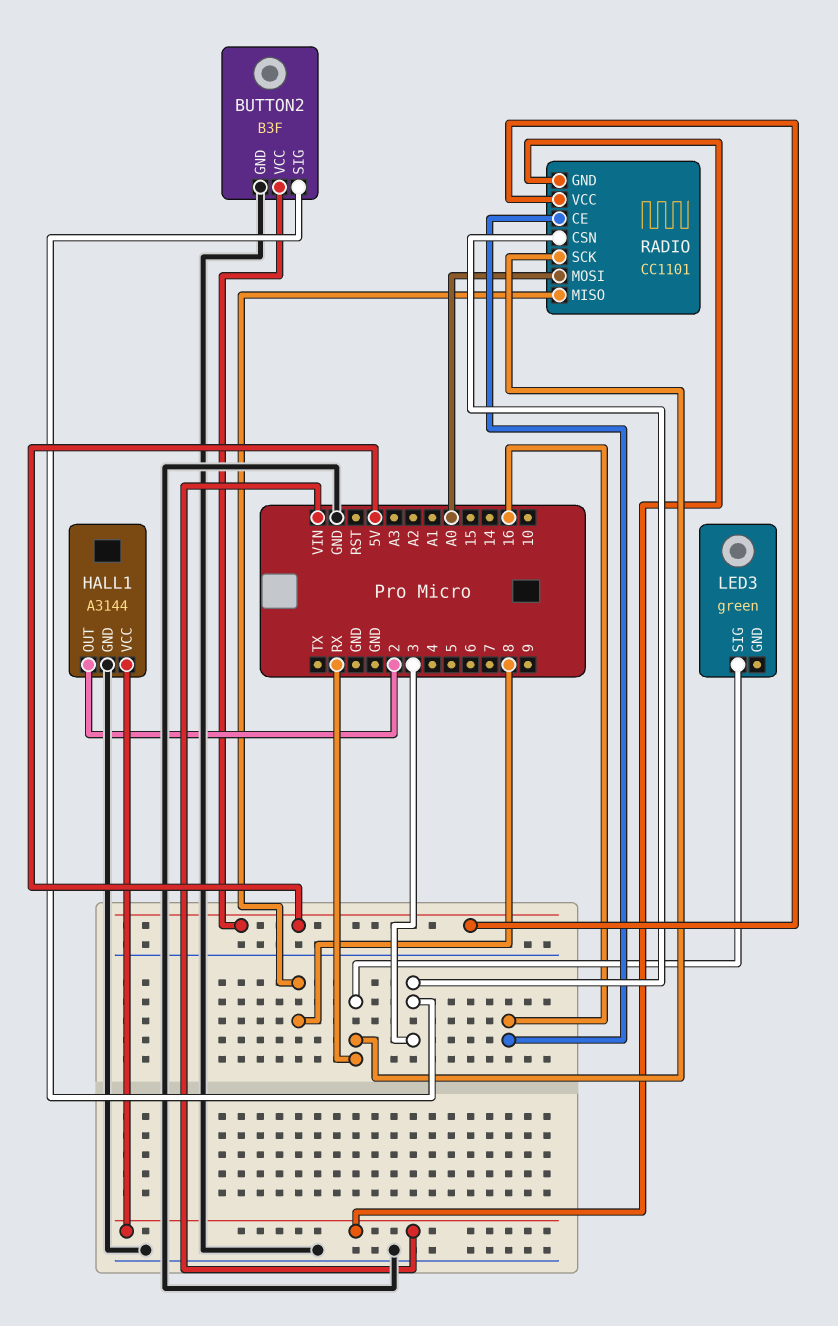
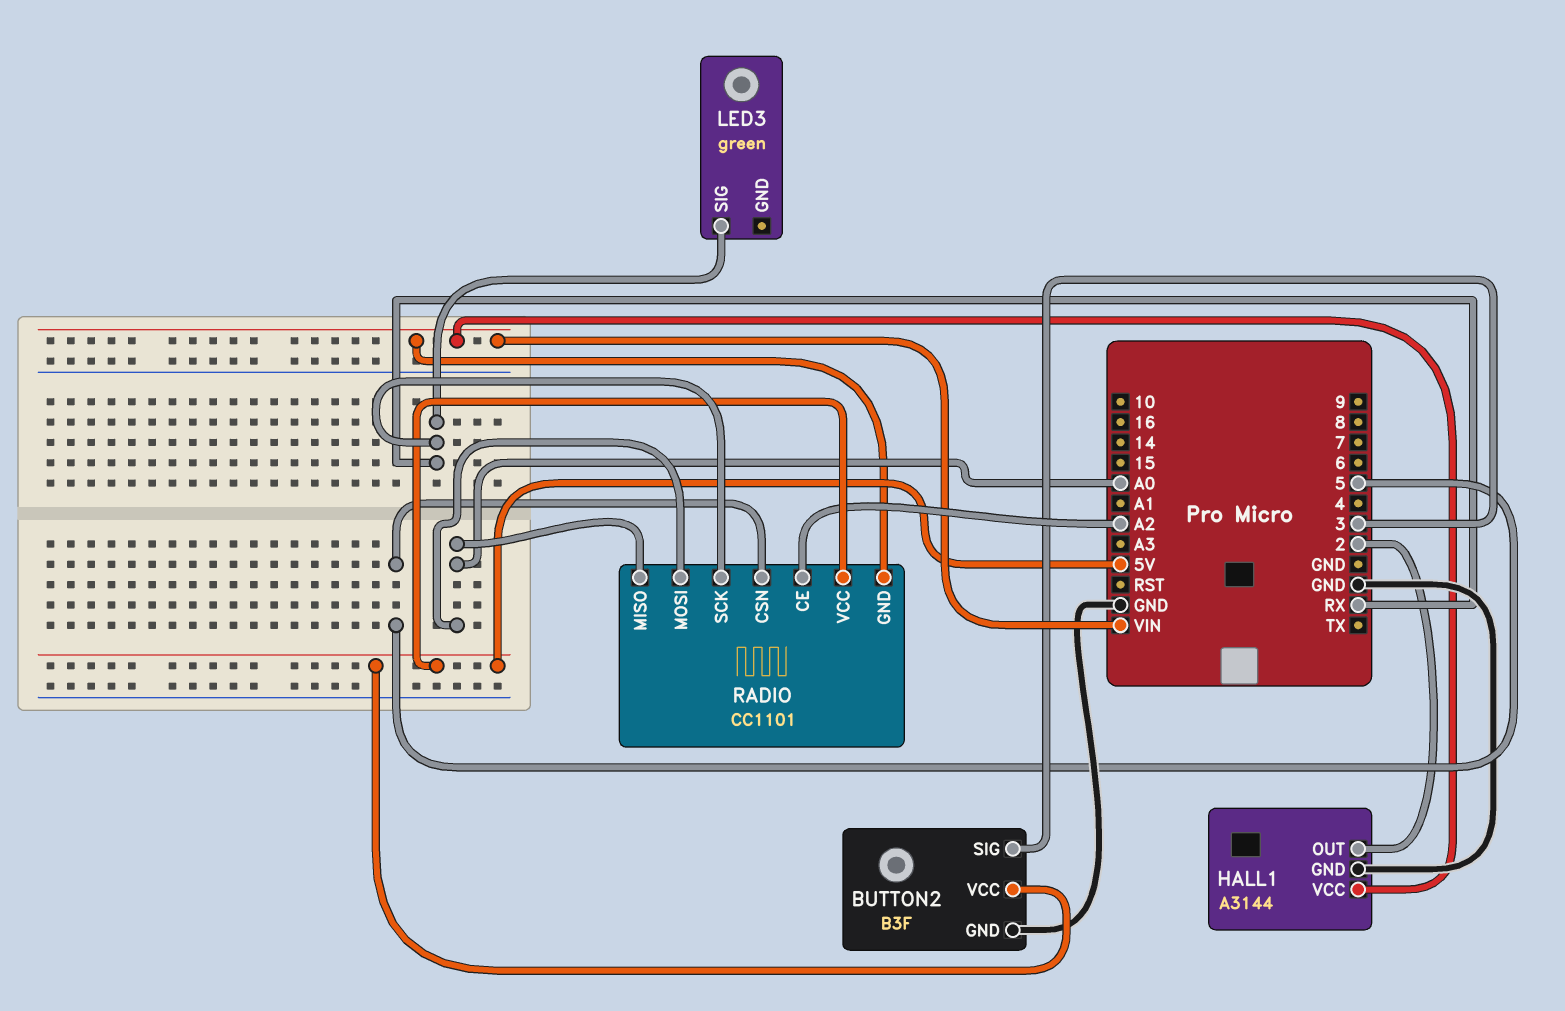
RADIO pin CE: 16 -> A2
RADIO pin CSN: 3 -> 5
RADIO pin MISO: 8 -> A0

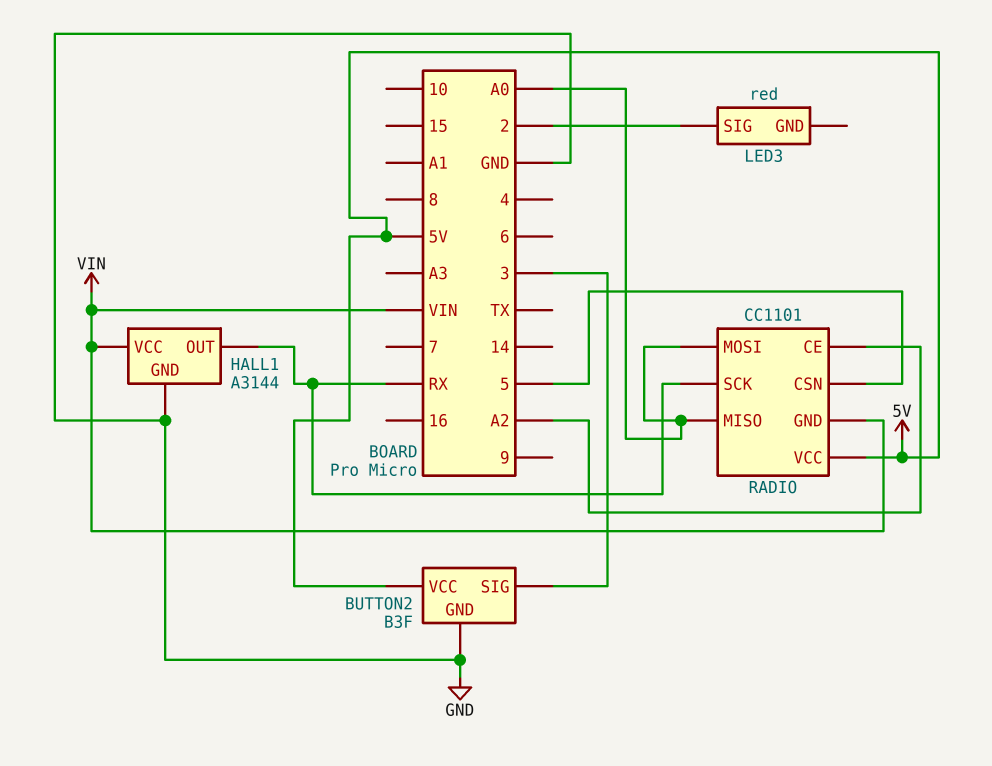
HALL1 pin OUT: 2 -> RX
LED3: green -> red
LED3 pin SIG: RX -> 2

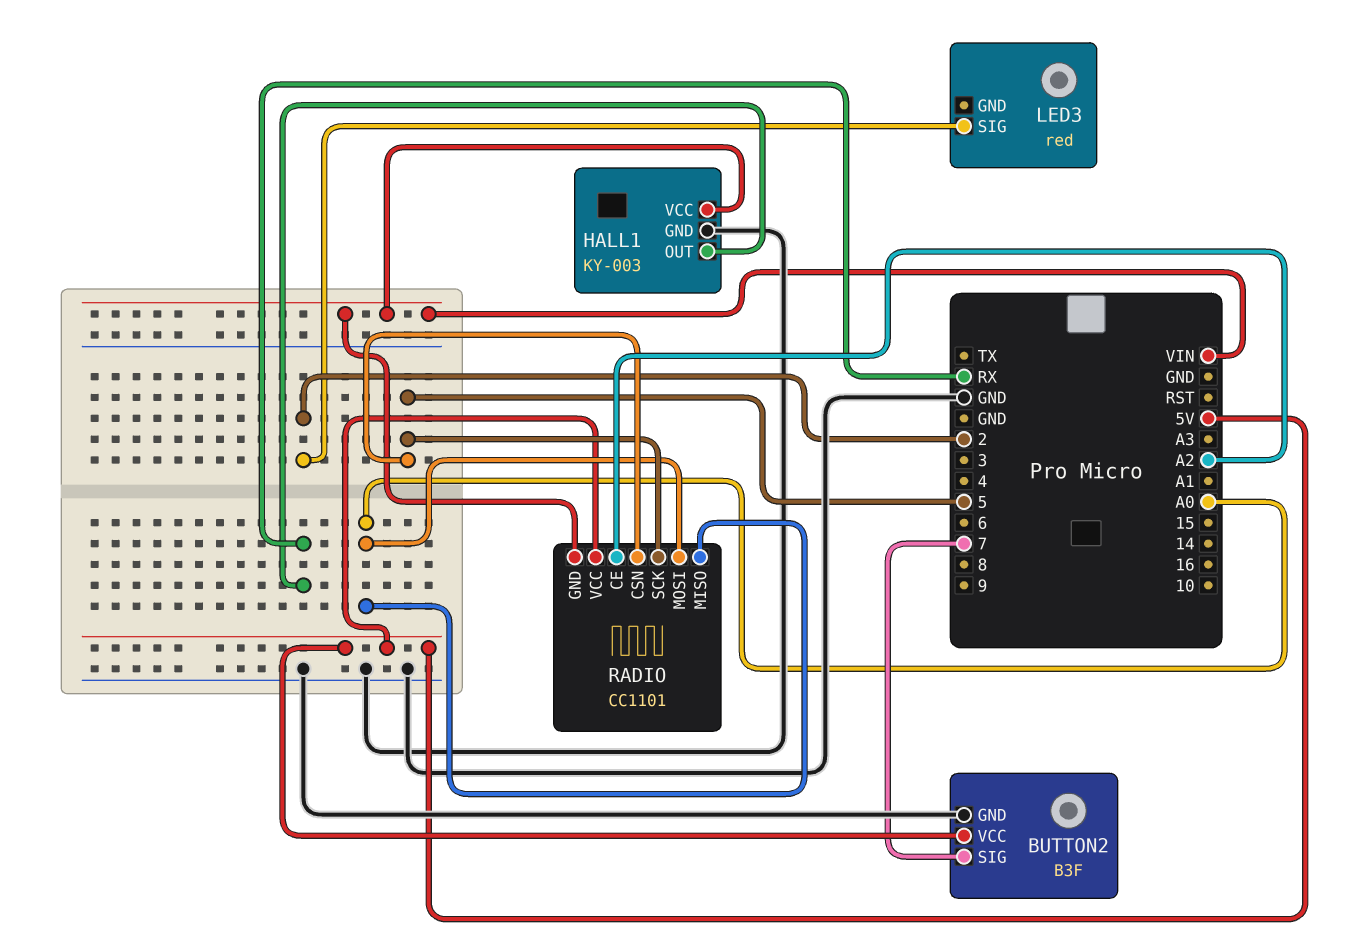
BUTTON2 pin SIG: 3 -> 7
HALL1: A3144 -> KY-003
RADIO pin SCK: RX -> 5

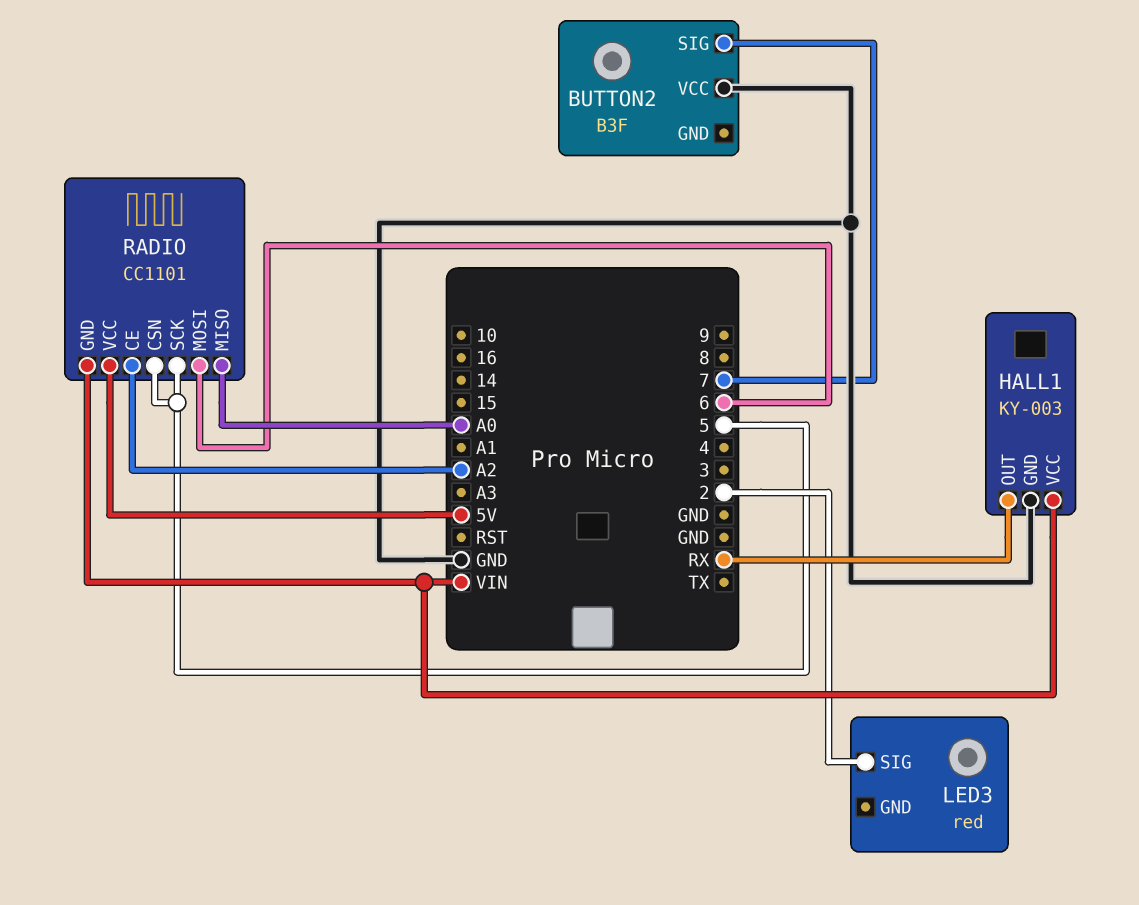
BUTTON2 pin GND: GND -> none
BUTTON2 pin VCC: 5V -> GND
RADIO pin MOSI: A0 -> 6

